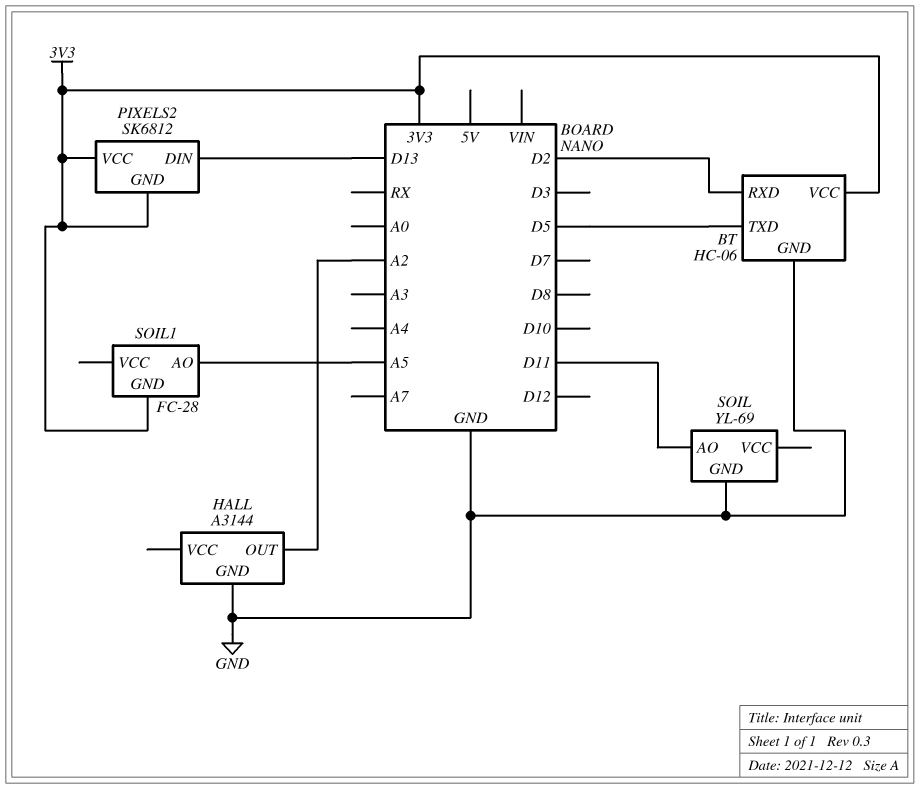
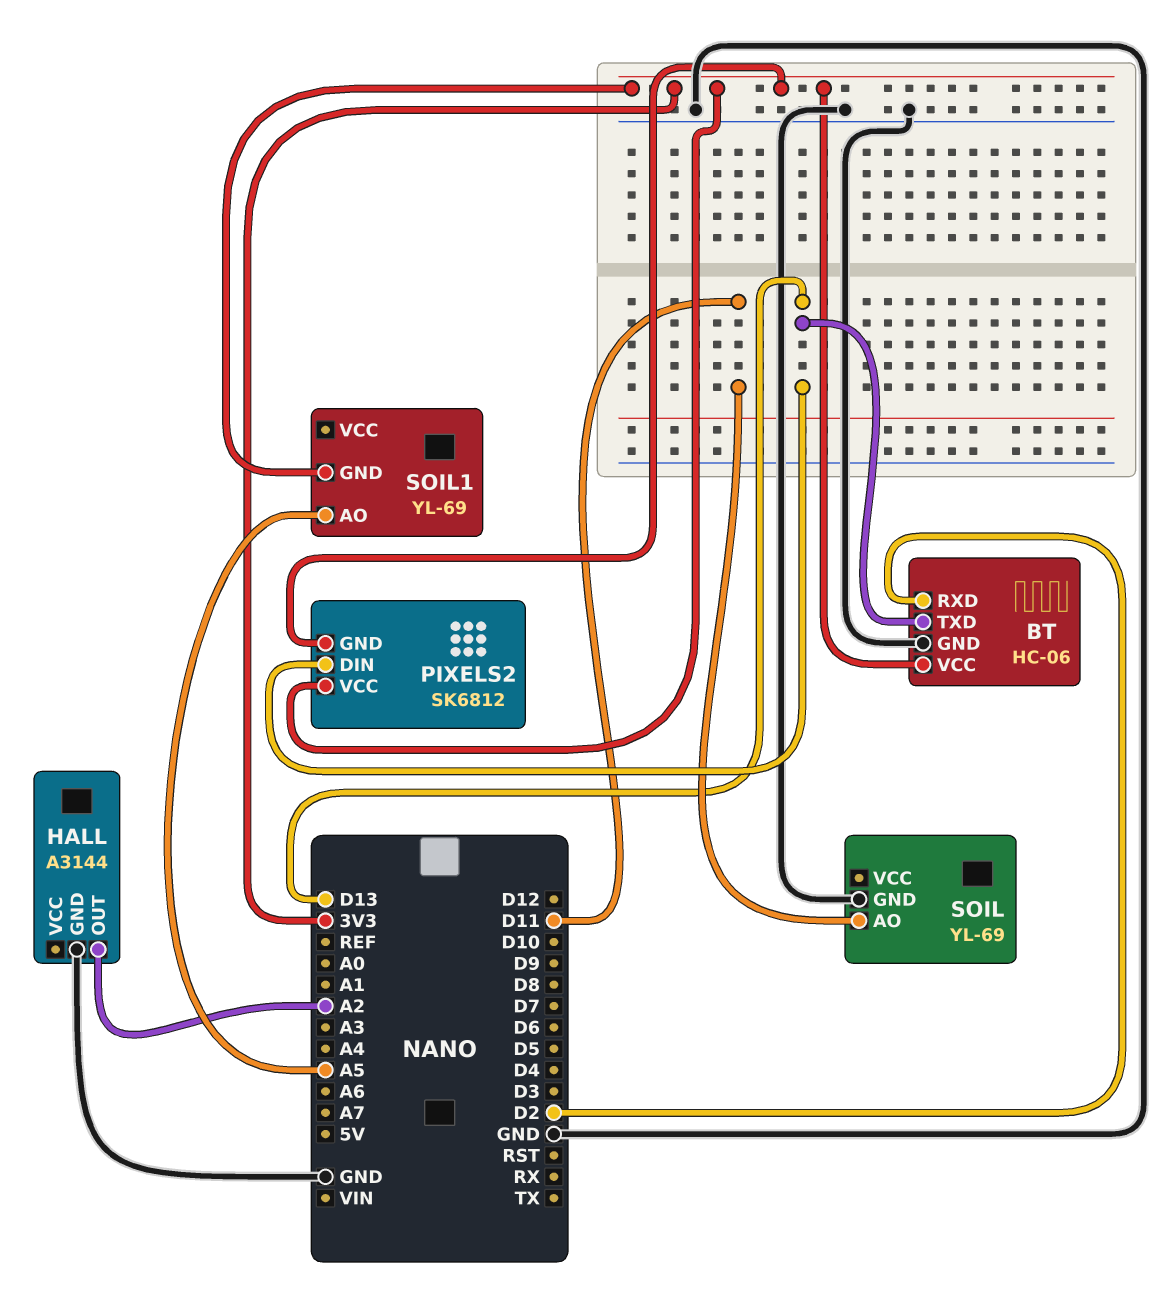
BT pin TXD: D5 -> D13
SOIL1: FC-28 -> YL-69

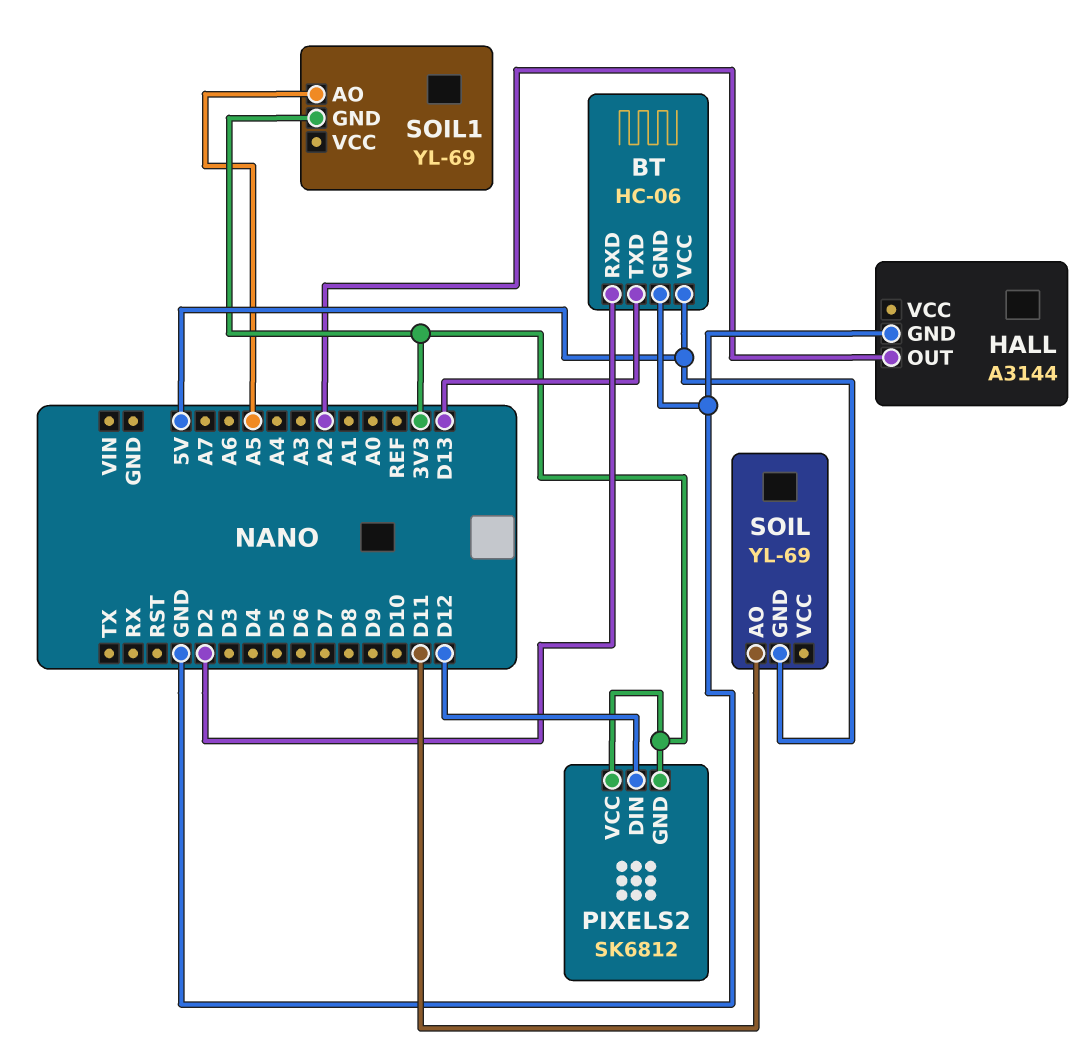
BT pin VCC: 3V3 -> 5V
PIXELS2 pin DIN: D13 -> D12
SOIL pin GND: GND -> 5V

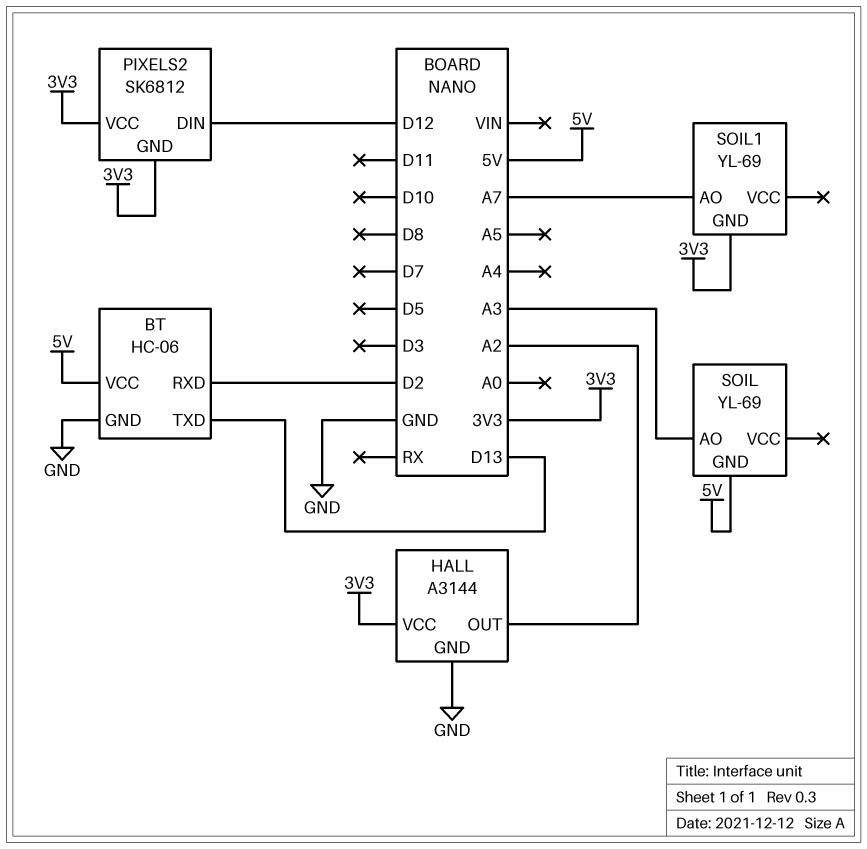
HALL pin VCC: none -> 3V3
SOIL pin AO: D11 -> A3
SOIL1 pin AO: A5 -> A7

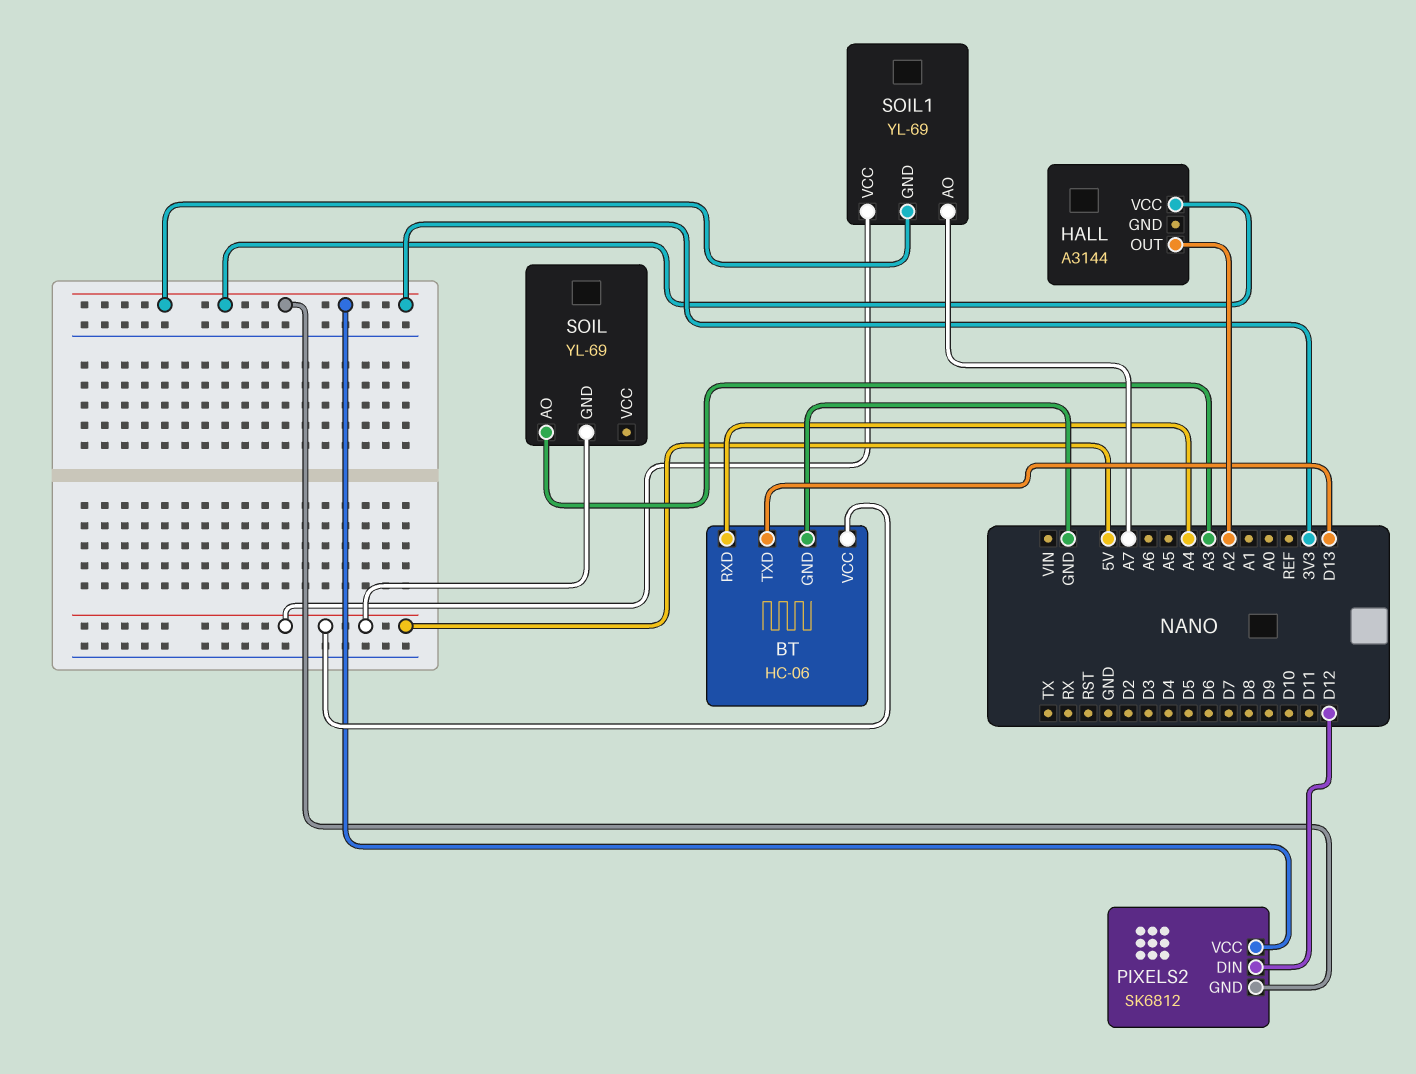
BT pin RXD: D2 -> A4
HALL pin GND: GND -> none
SOIL1 pin VCC: none -> 5V

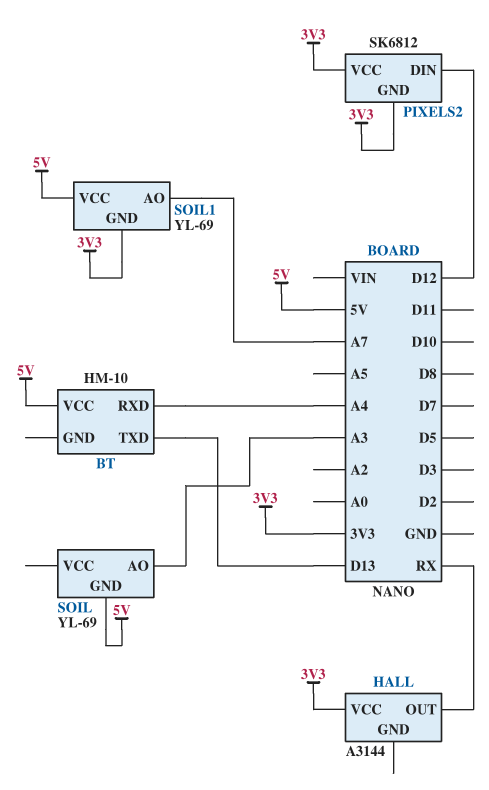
BT: HC-06 -> HM-10
BT pin GND: GND -> none
HALL pin OUT: A2 -> RX

